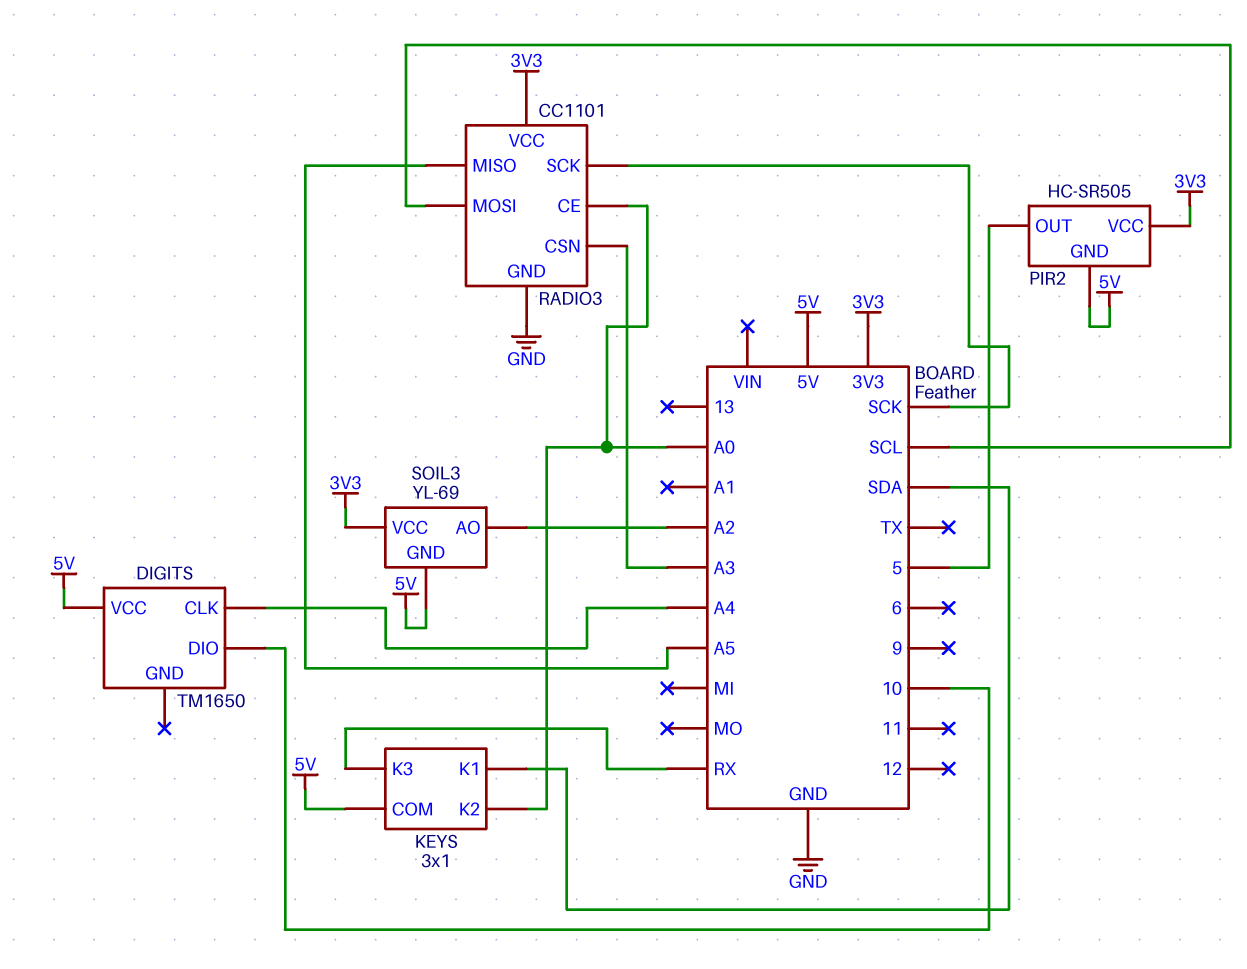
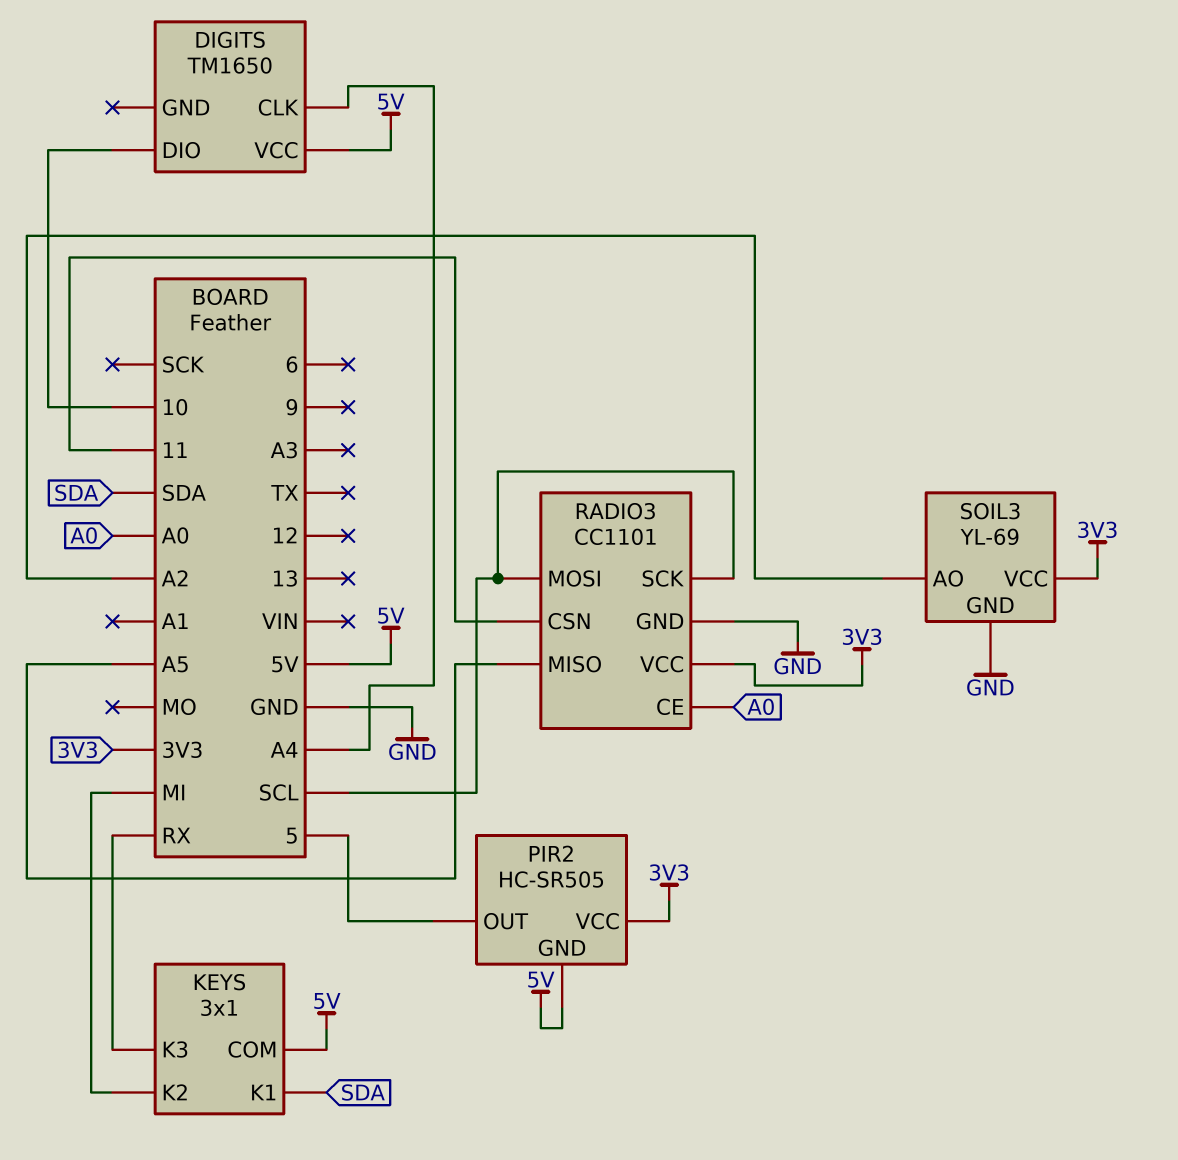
KEYS pin K2: A0 -> MI
RADIO3 pin CSN: A3 -> 11
RADIO3 pin SCK: SCK -> SCL
SOIL3 pin GND: 5V -> GND

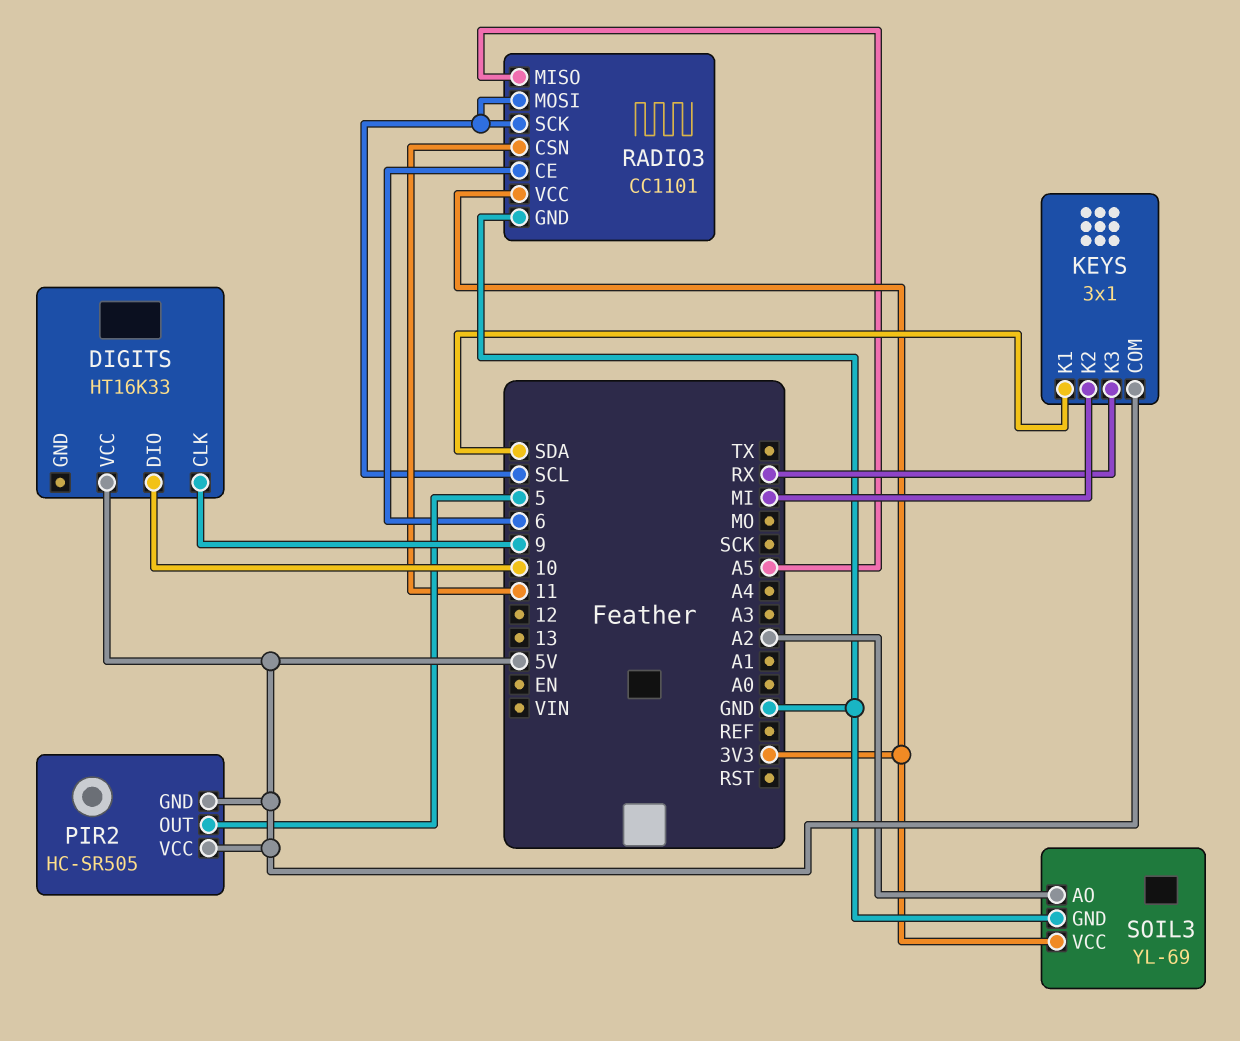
DIGITS: TM1650 -> HT16K33
DIGITS pin CLK: A4 -> 9
PIR2 pin VCC: 3V3 -> 5V
RADIO3 pin CE: A0 -> 6

